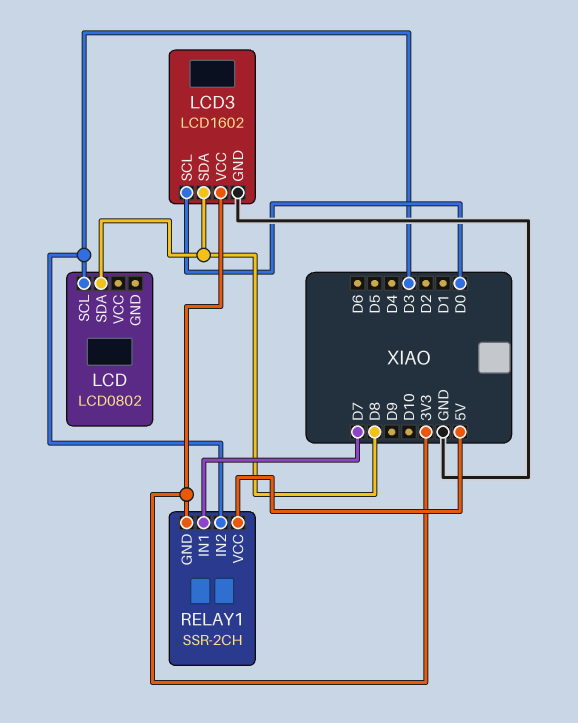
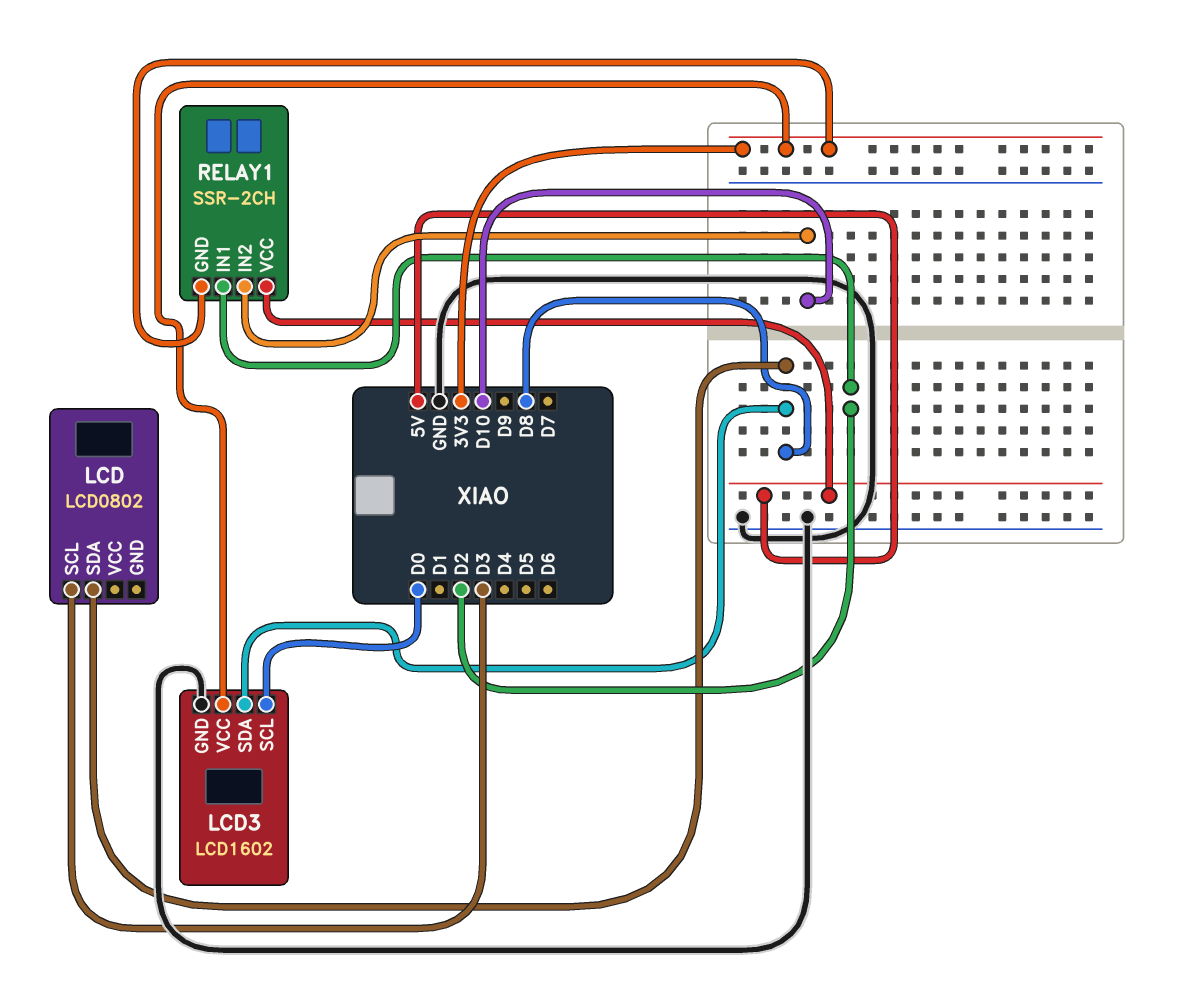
RELAY1 pin IN1: D7 -> D2
RELAY1 pin IN2: D3 -> D10

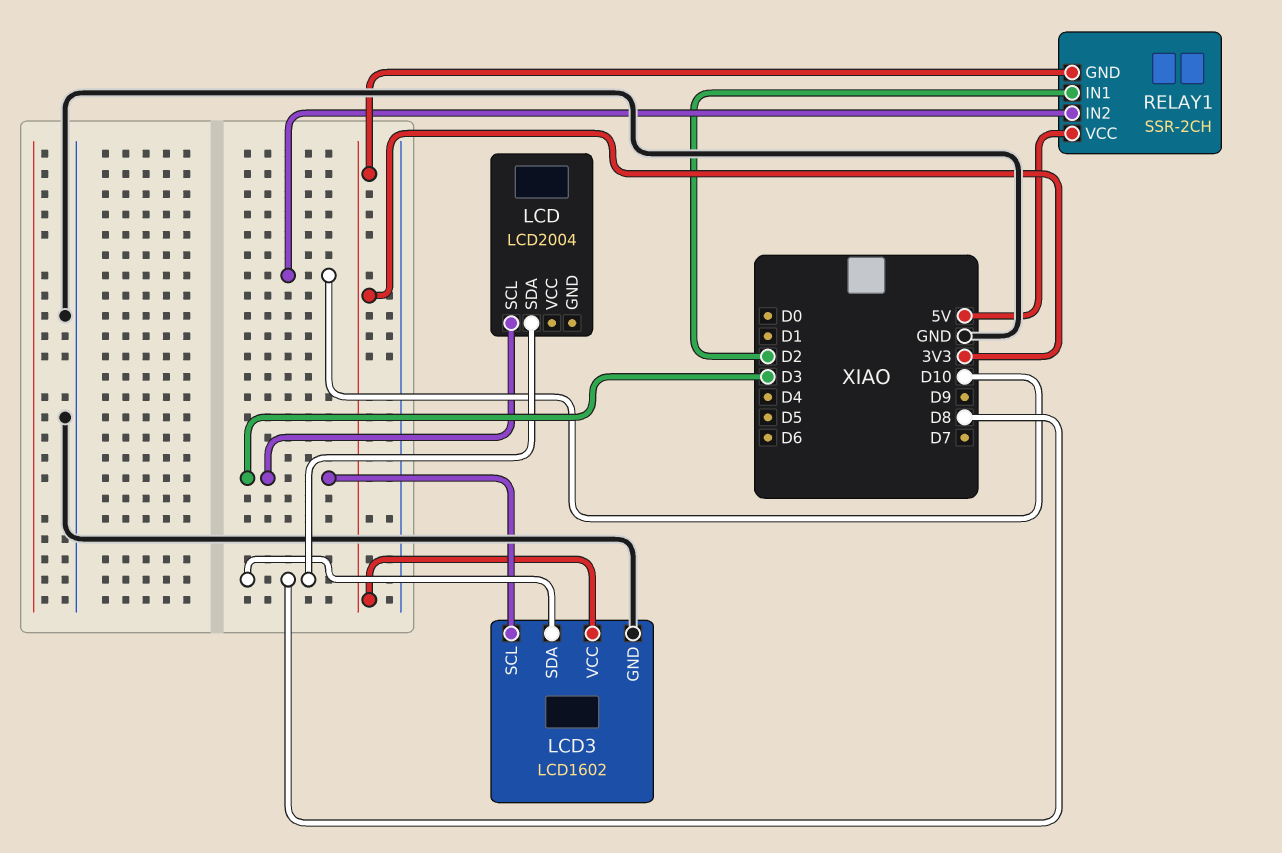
LCD: LCD0802 -> LCD2004
LCD3 pin SCL: D0 -> D3

